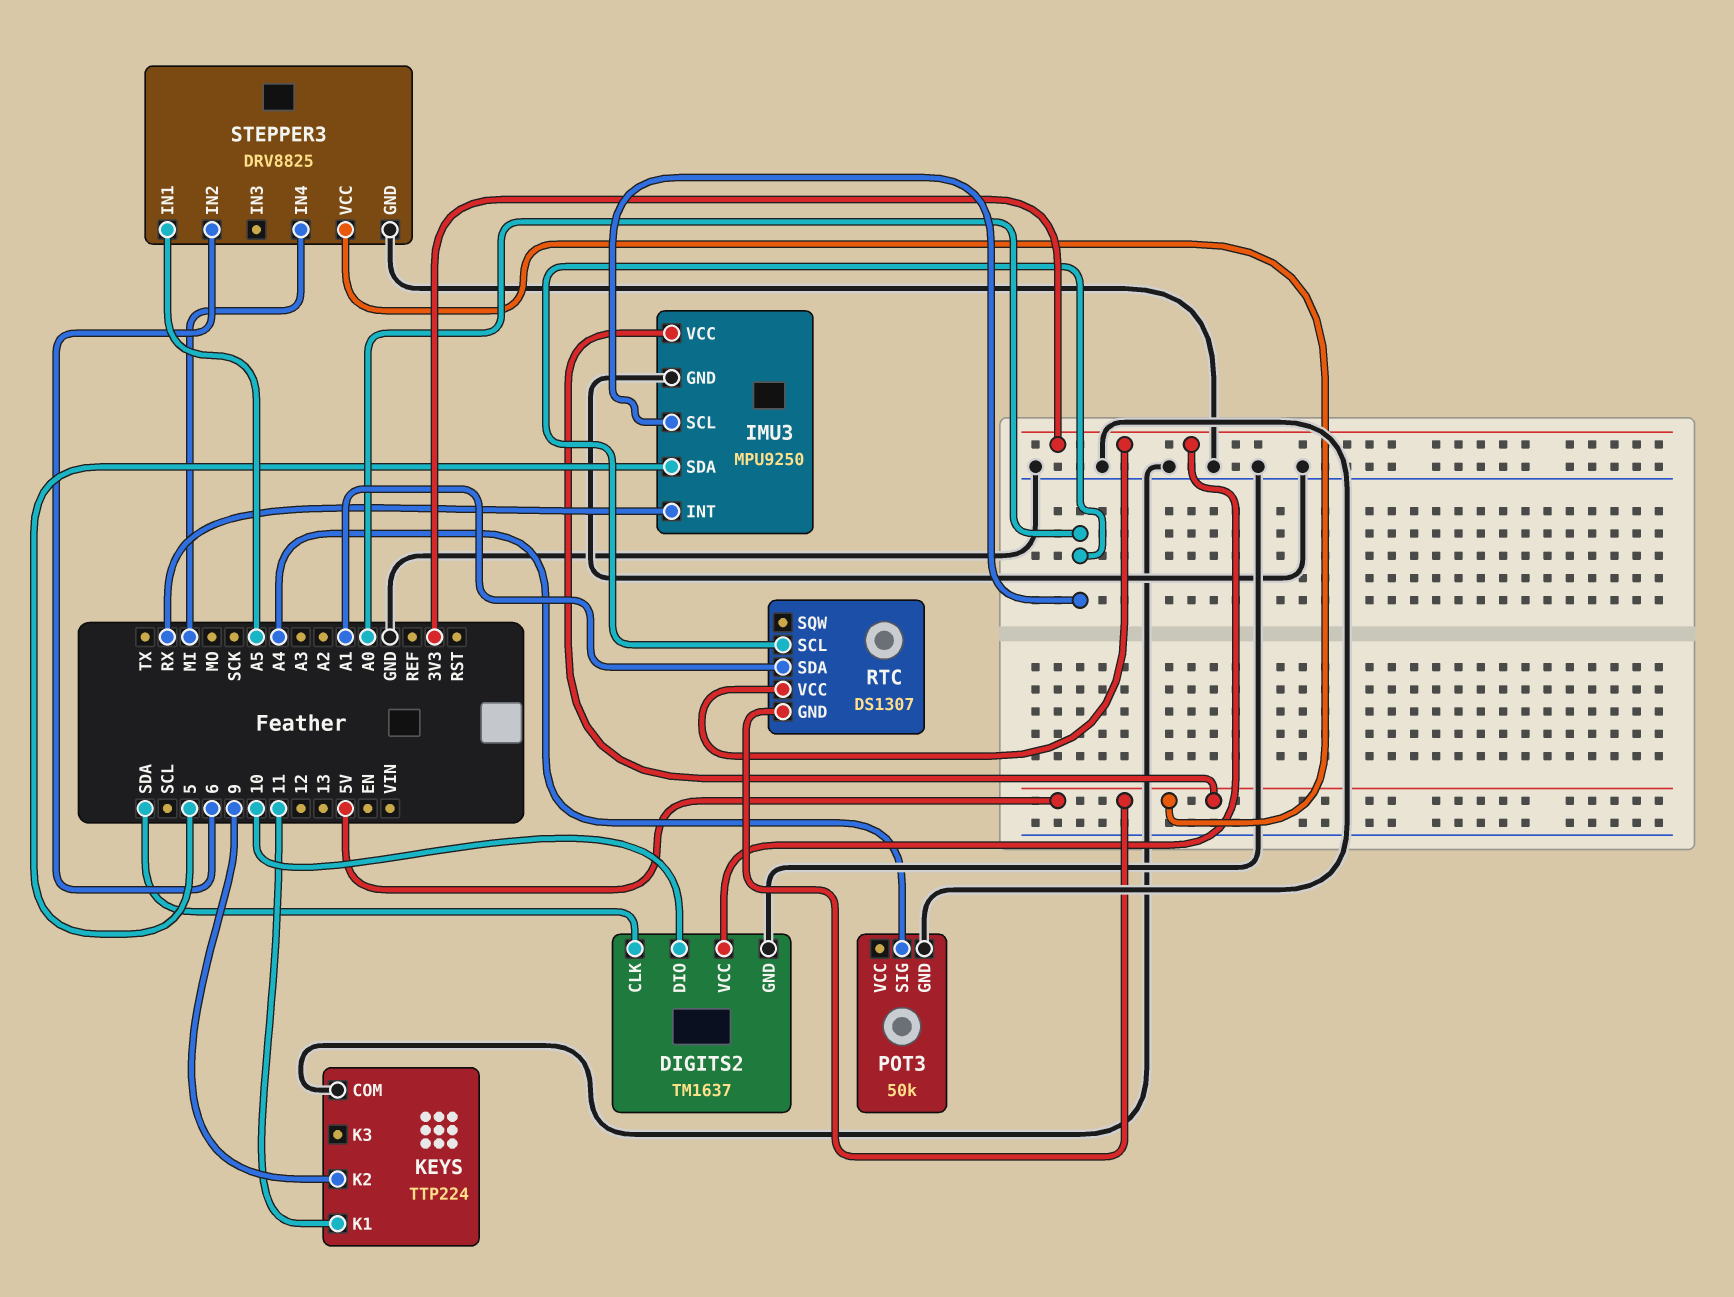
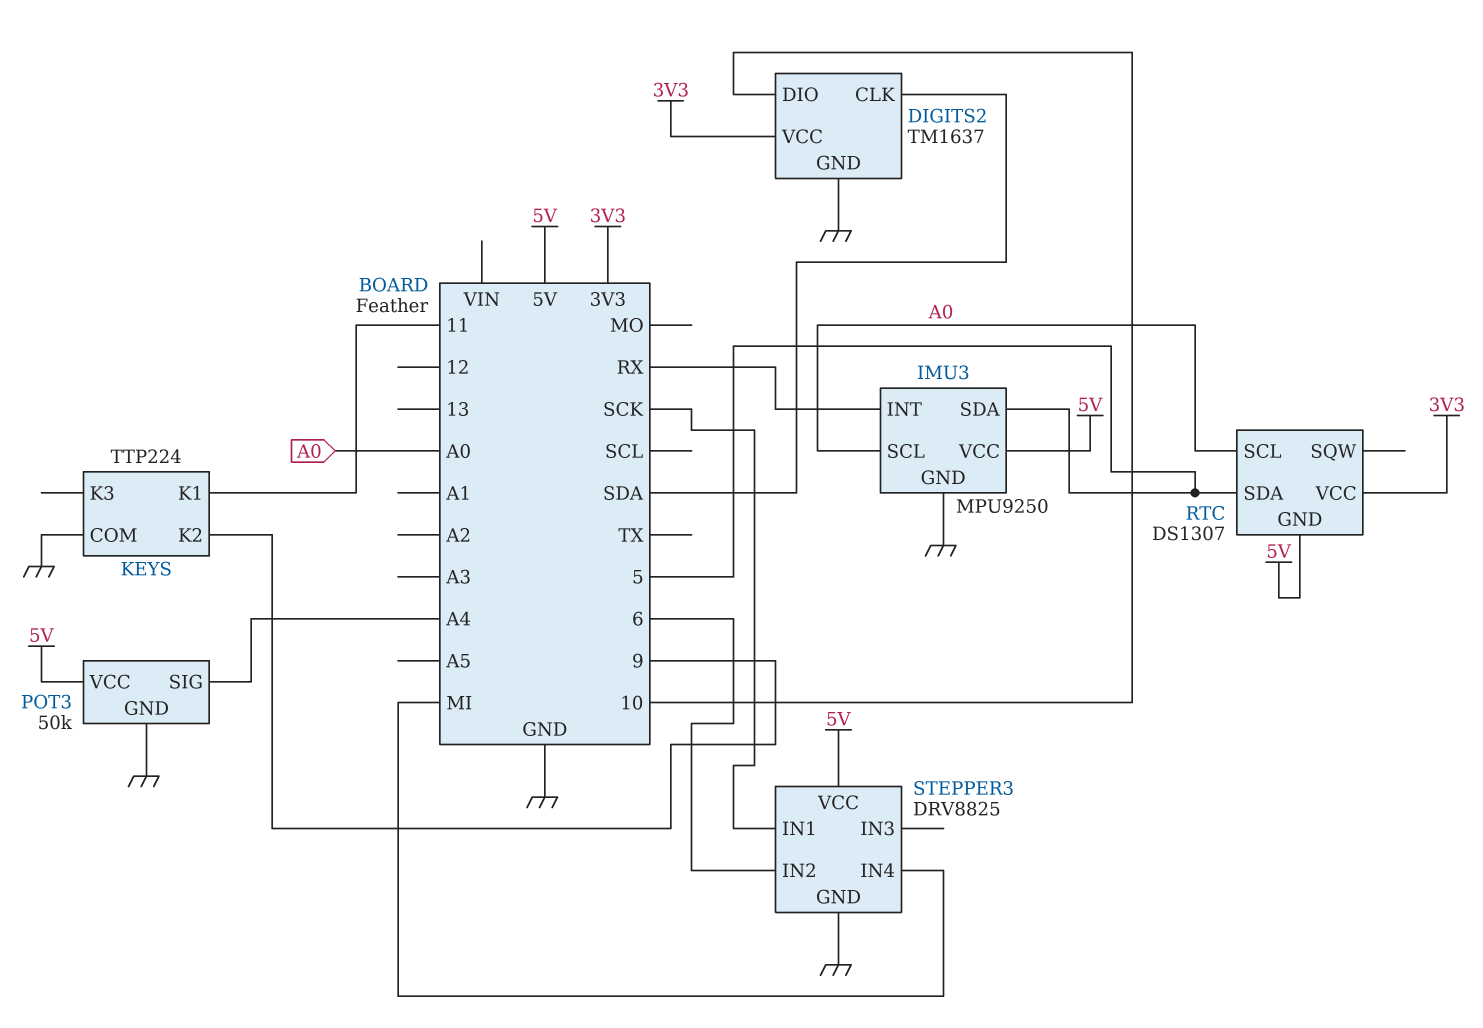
POT3 pin VCC: none -> 5V
RTC pin SDA: A1 -> 5
STEPPER3 pin IN1: A5 -> SCK

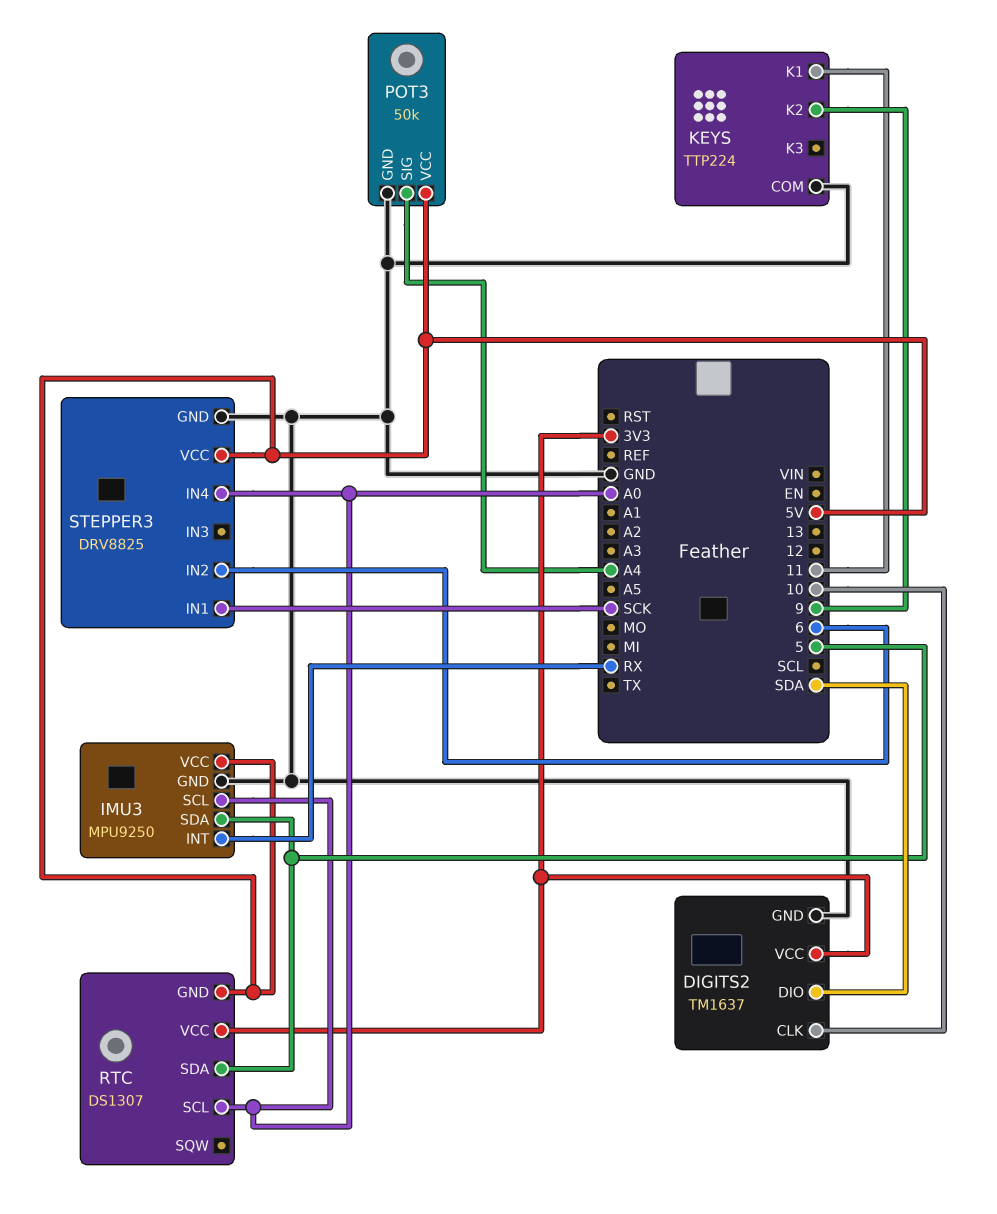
DIGITS2 pin CLK: SDA -> 10
DIGITS2 pin DIO: 10 -> SDA
STEPPER3 pin IN4: MI -> A0

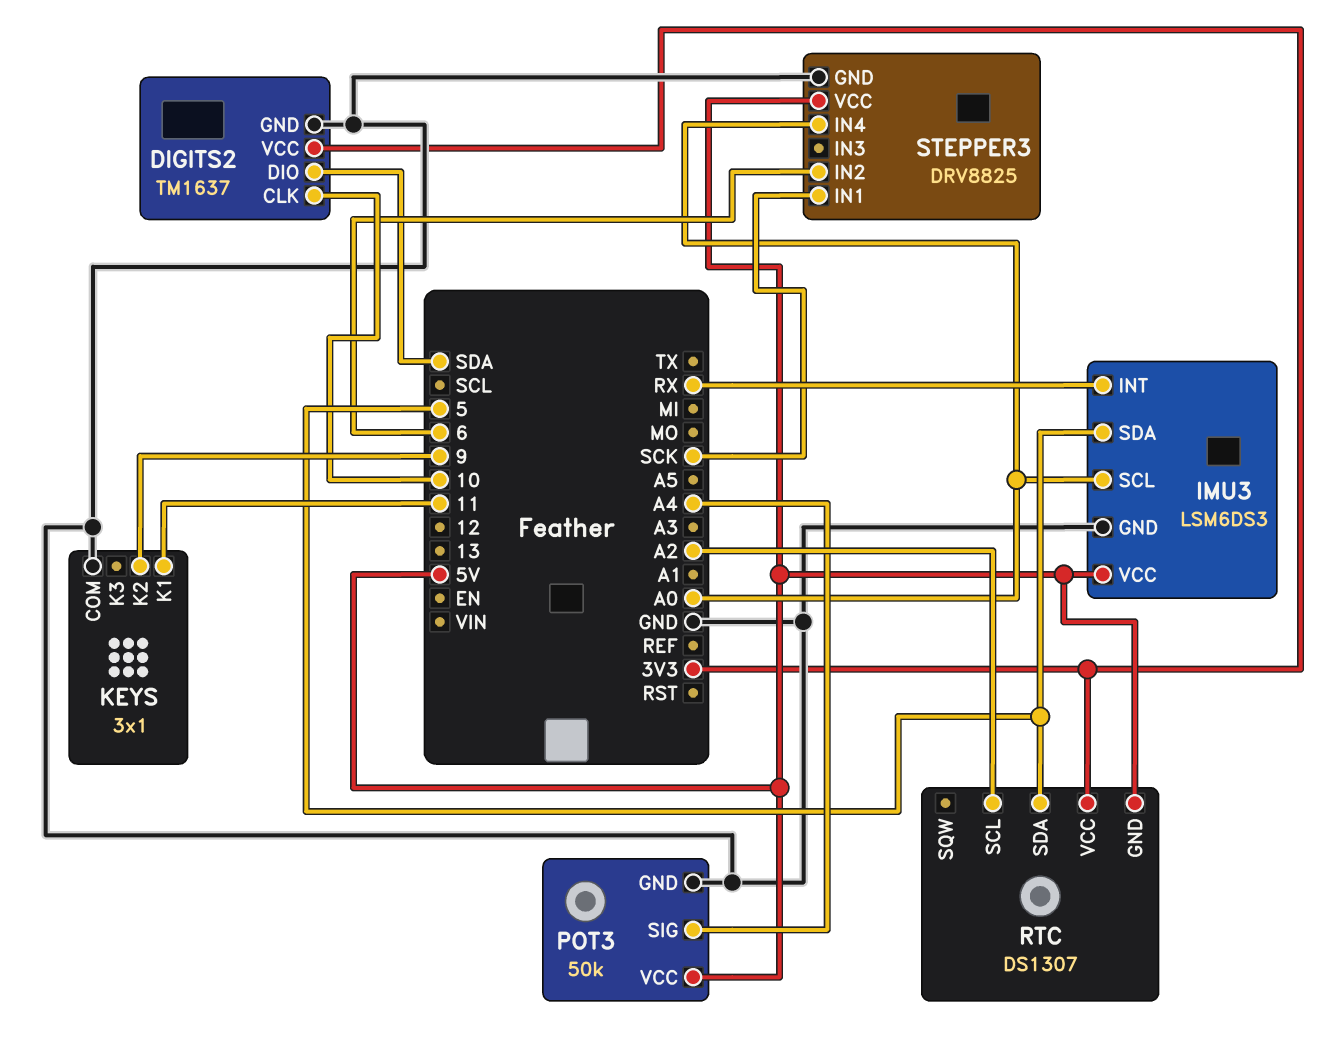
IMU3: MPU9250 -> LSM6DS3
KEYS: TTP224 -> 3x1
RTC pin SCL: A0 -> A2

